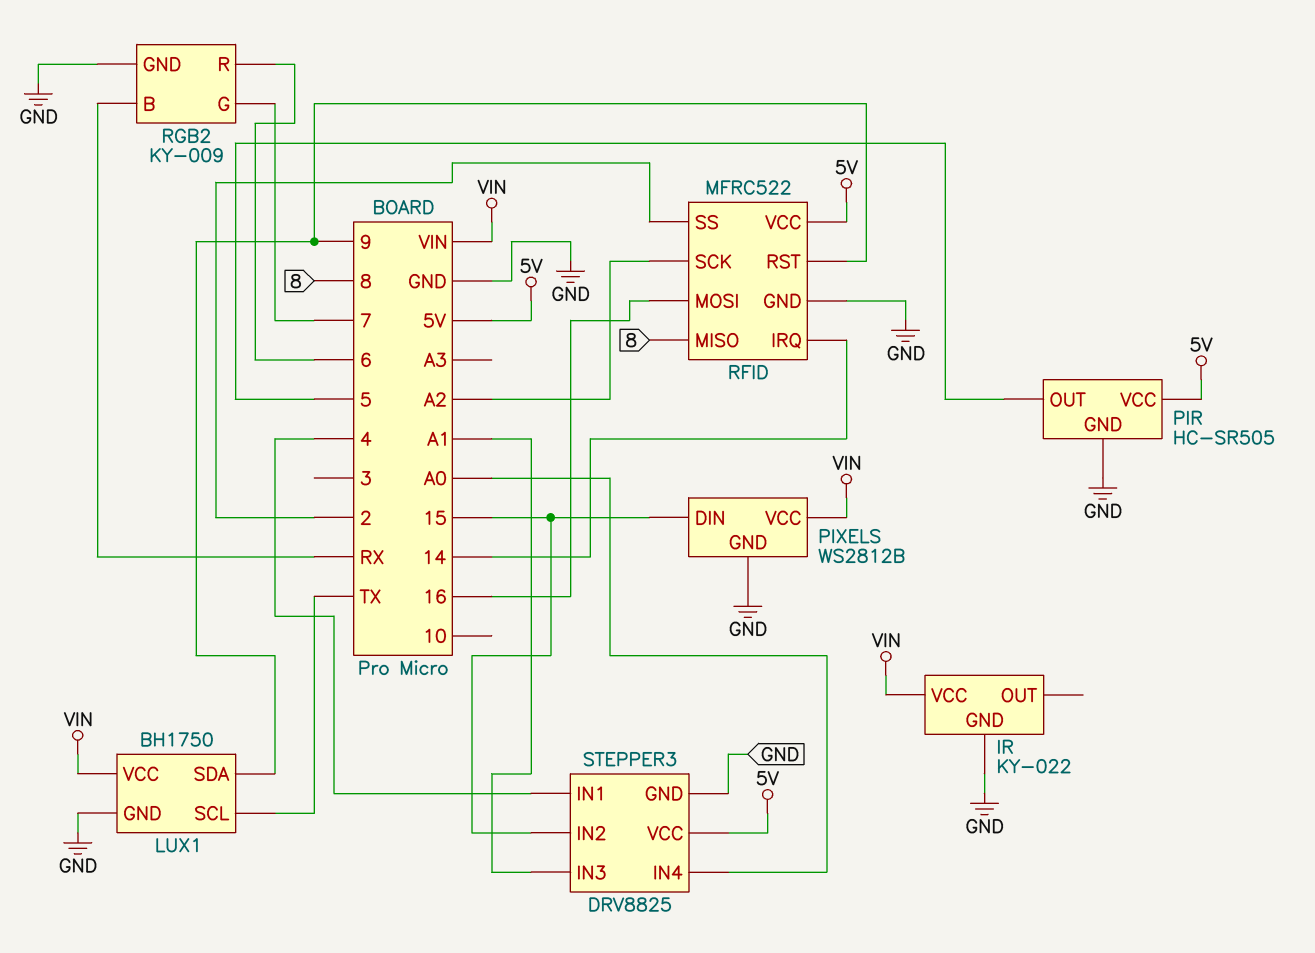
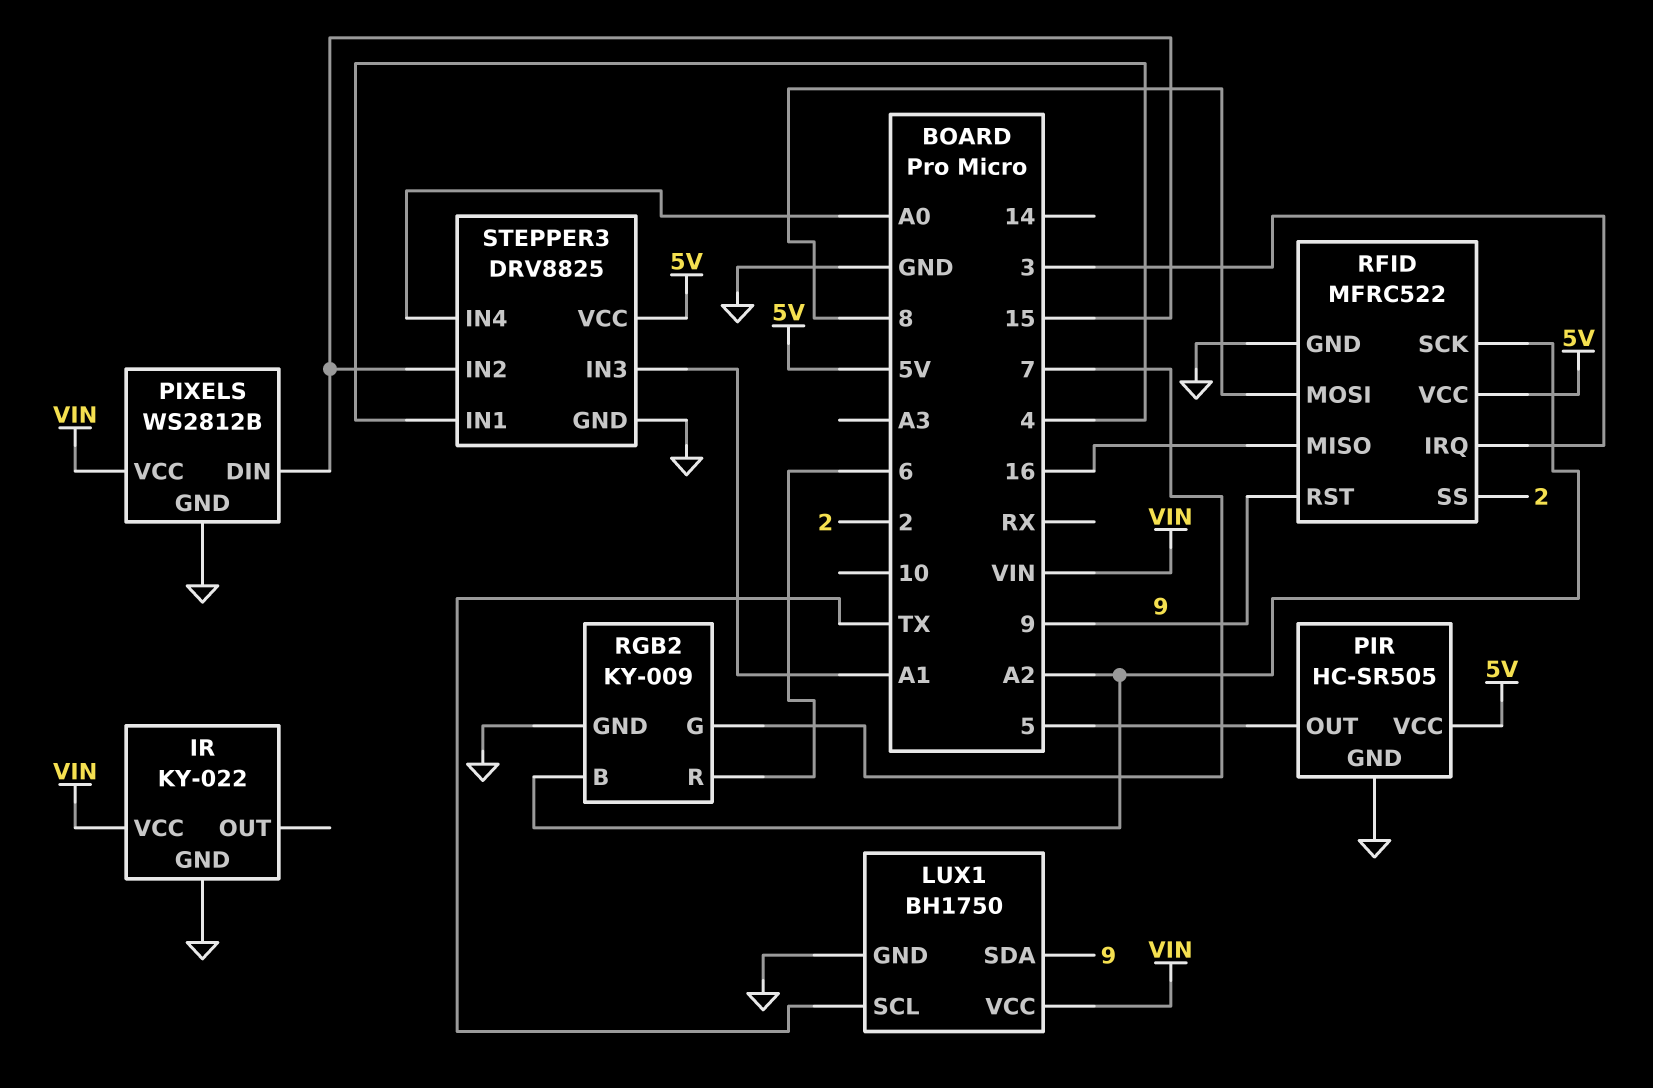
RFID pin IRQ: 14 -> 3
RFID pin MISO: 8 -> 16
RFID pin MOSI: 16 -> 8
RGB2 pin B: RX -> A2

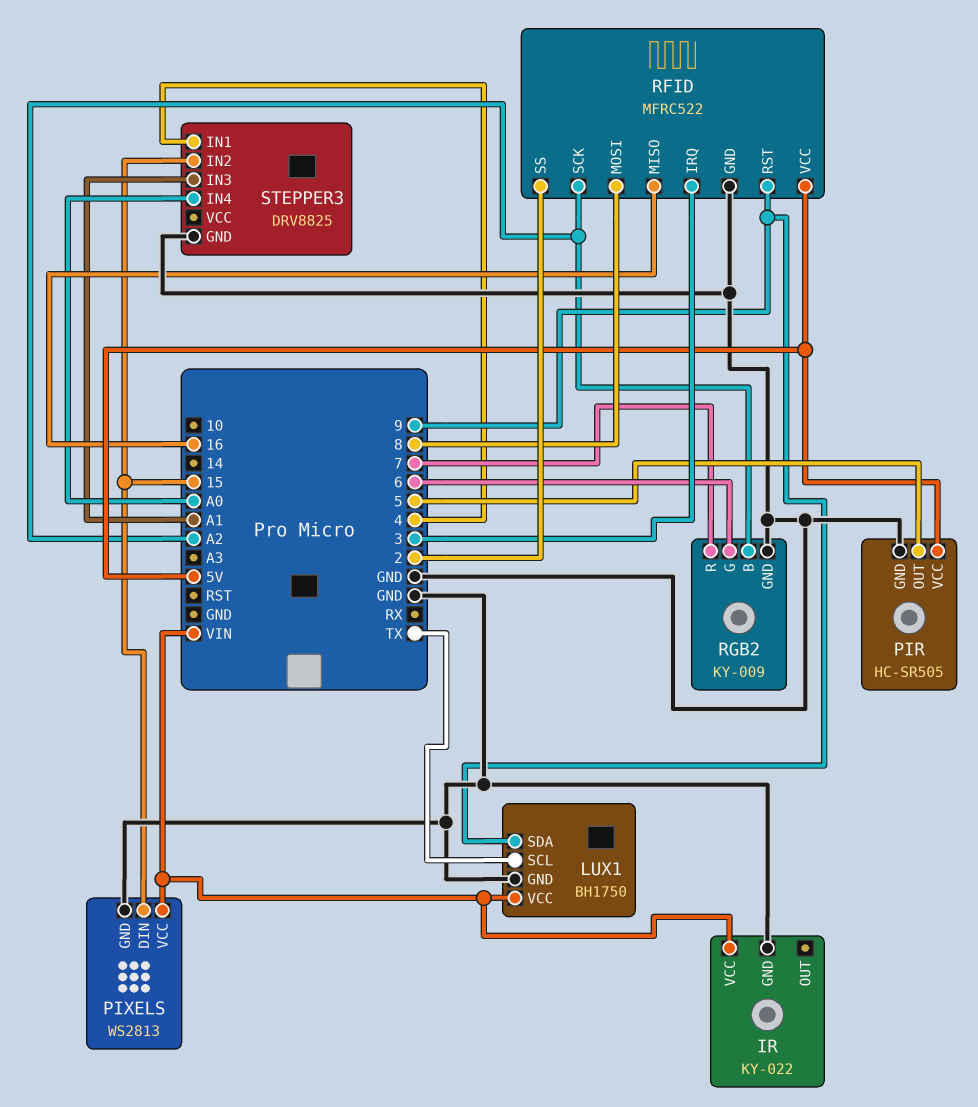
PIXELS: WS2812B -> WS2813
RGB2 pin G: 7 -> 6
RGB2 pin R: 6 -> 7
STEPPER3 pin VCC: 5V -> none

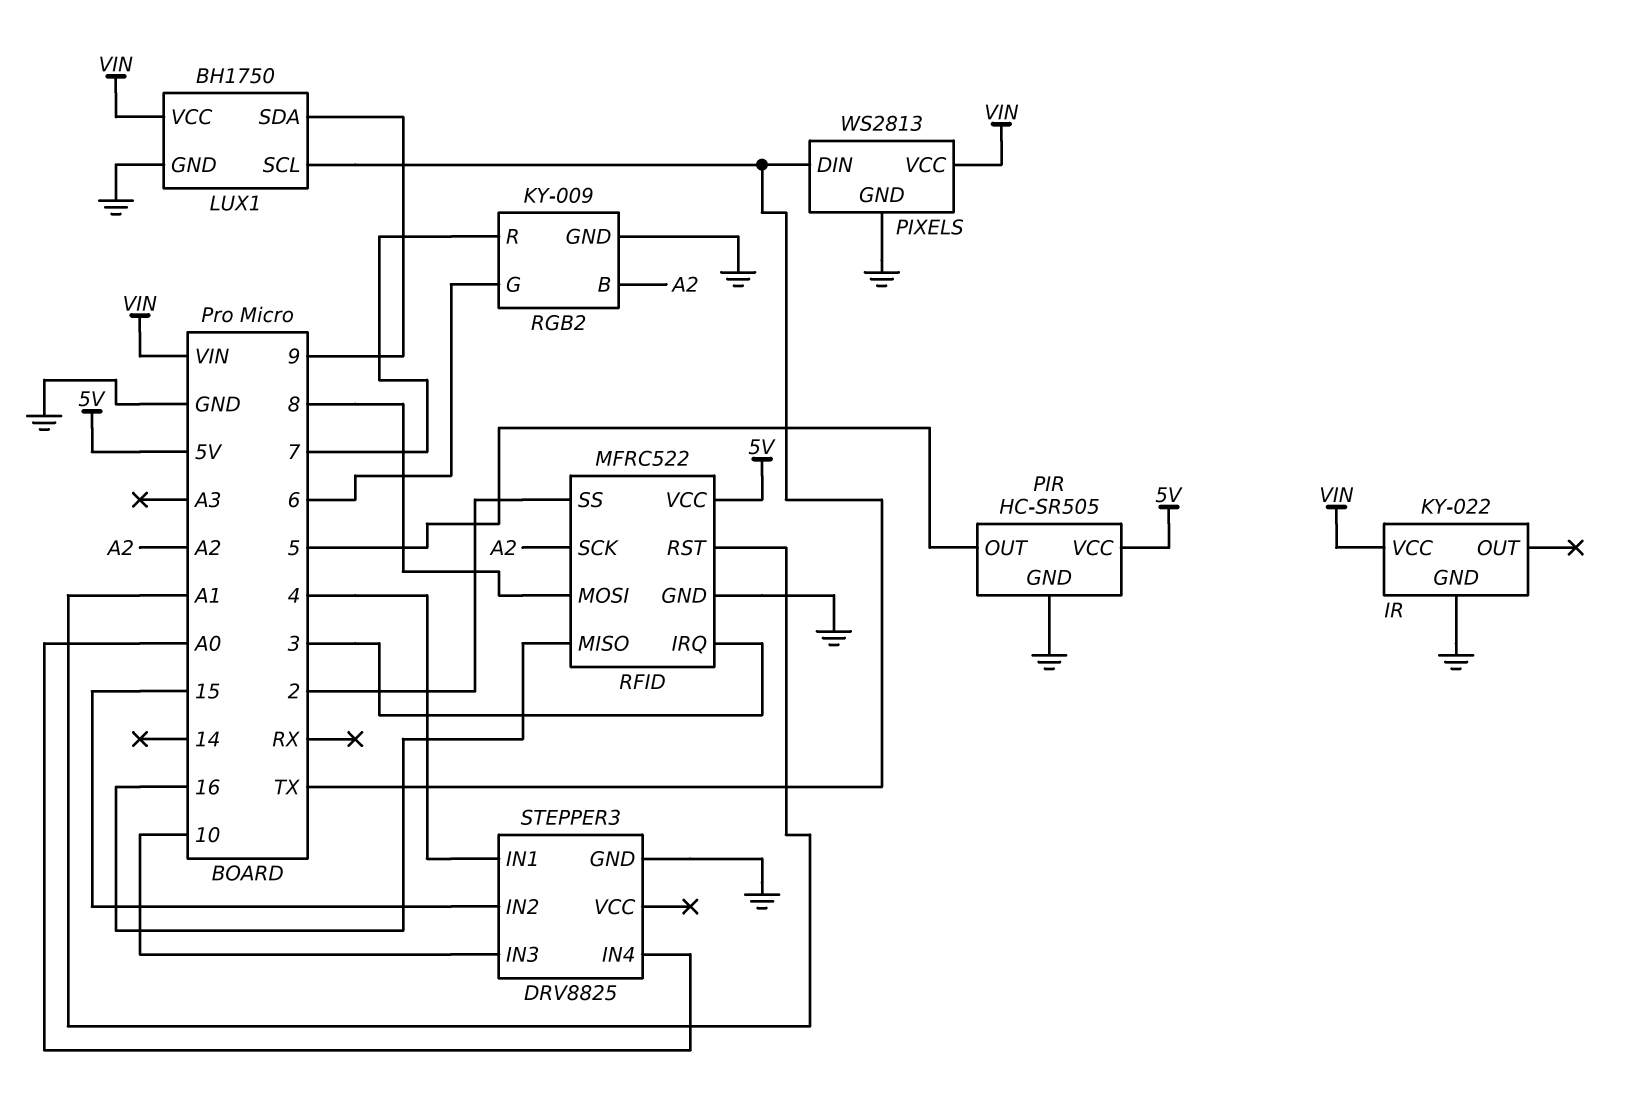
PIXELS pin DIN: 15 -> TX
RFID pin RST: 9 -> A1
STEPPER3 pin IN3: A1 -> 10

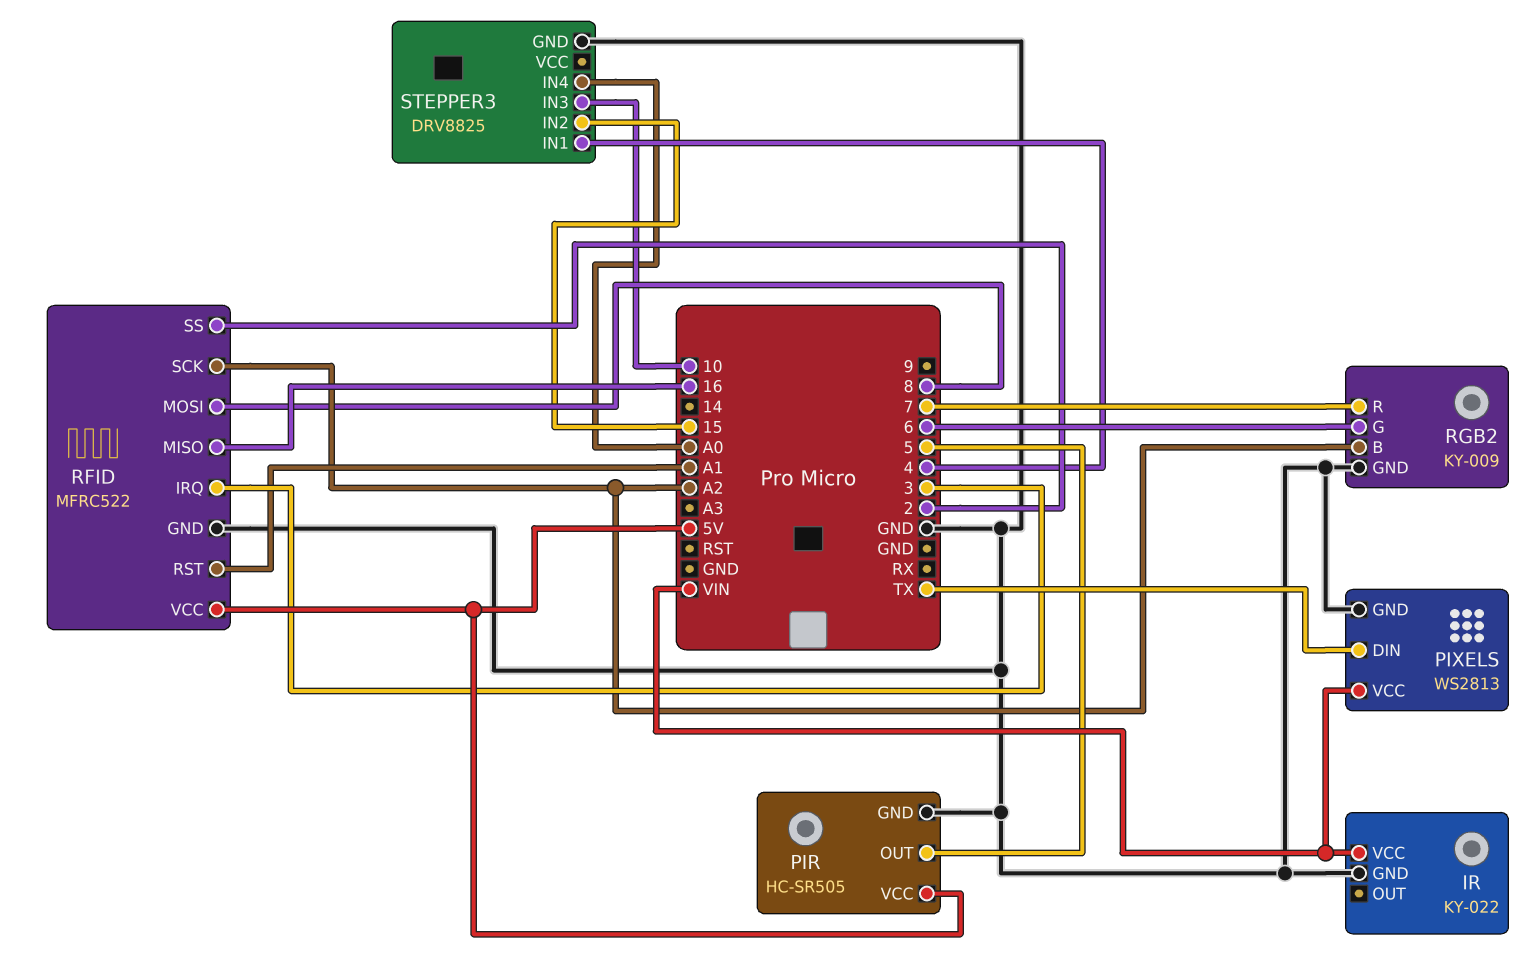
LUX1: BH1750 -> none
LUX1 pin GND: GND -> none
LUX1 pin SCL: TX -> none
LUX1 pin SDA: 9 -> none
LUX1 pin VCC: VIN -> none

